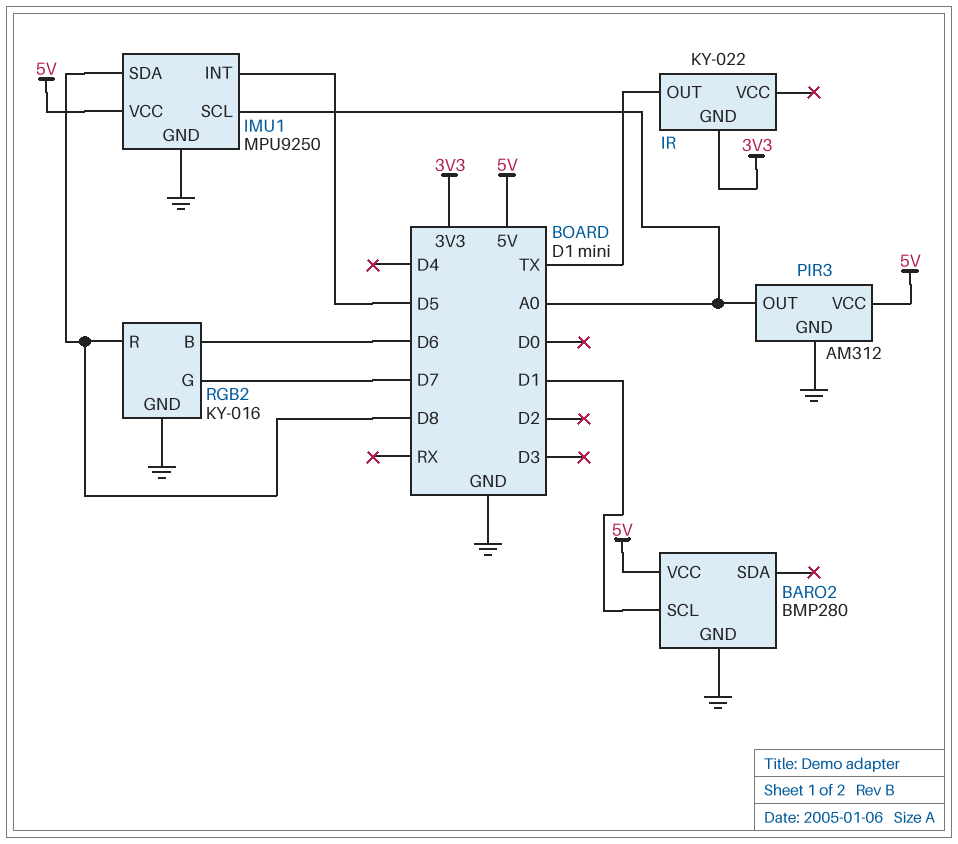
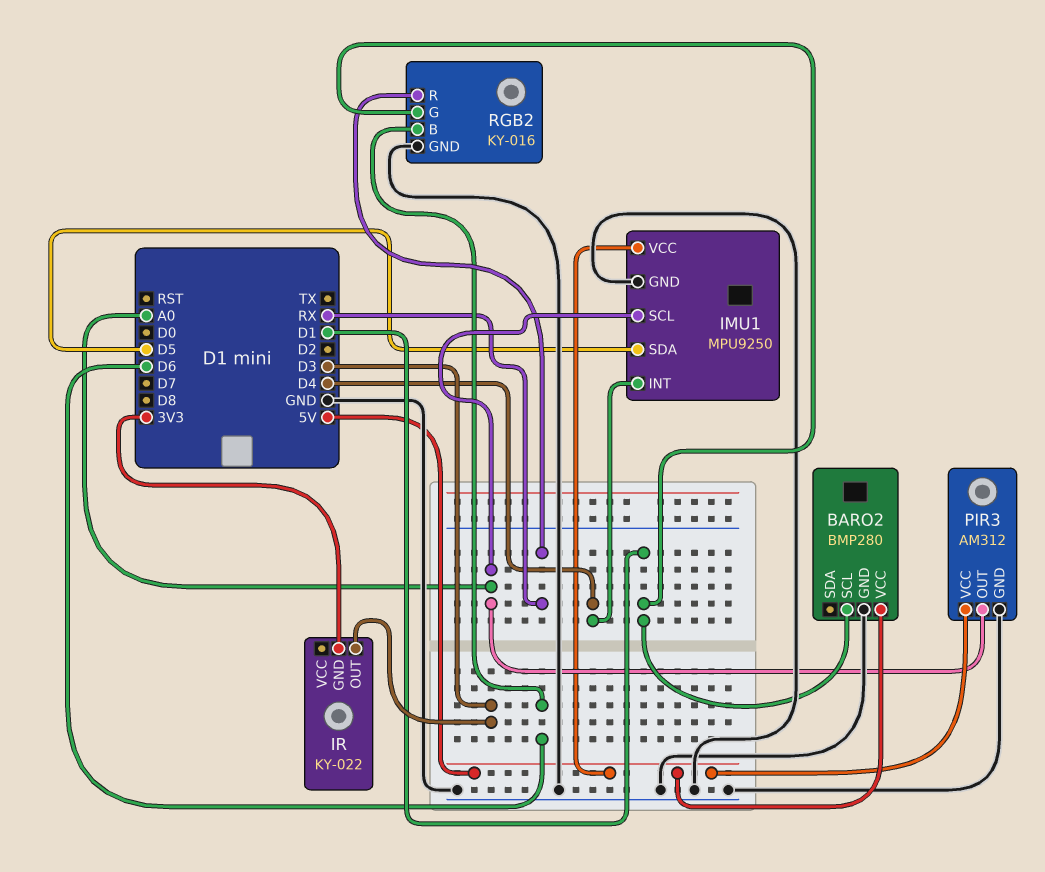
IMU1 pin INT: D5 -> D4
IMU1 pin SDA: D8 -> D5
IR pin OUT: TX -> D3
RGB2 pin G: D7 -> D1
RGB2 pin R: D8 -> RX

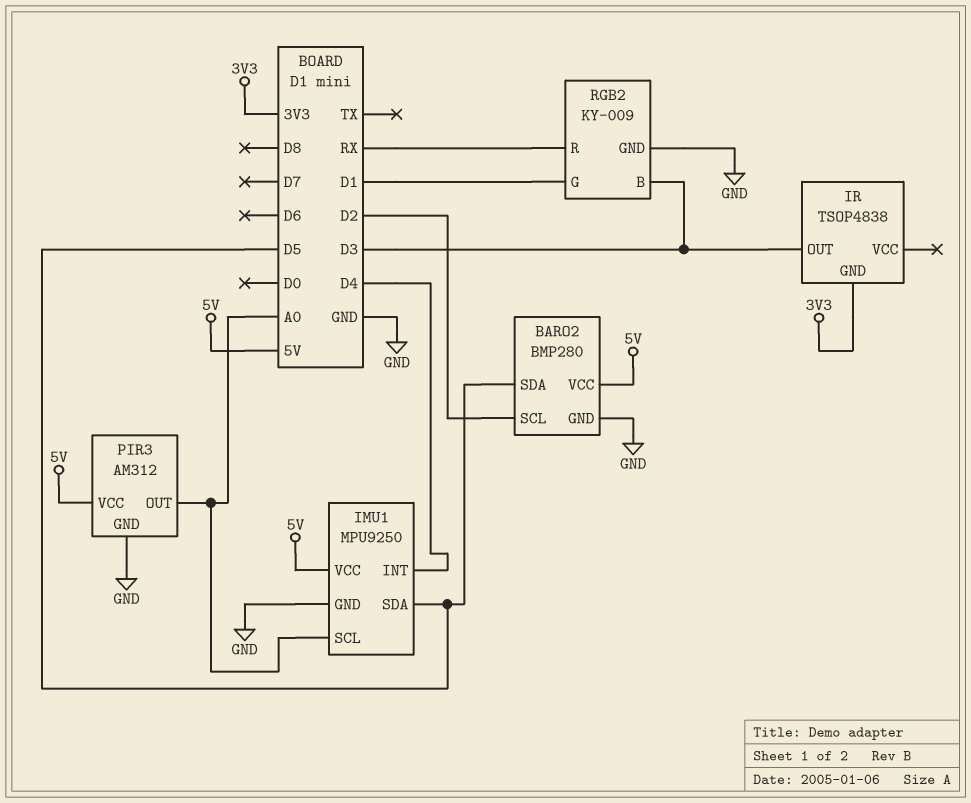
BARO2 pin SCL: D1 -> D2
BARO2 pin SDA: none -> D5
IR: KY-022 -> TSOP4838
RGB2: KY-016 -> KY-009
RGB2 pin B: D6 -> D3

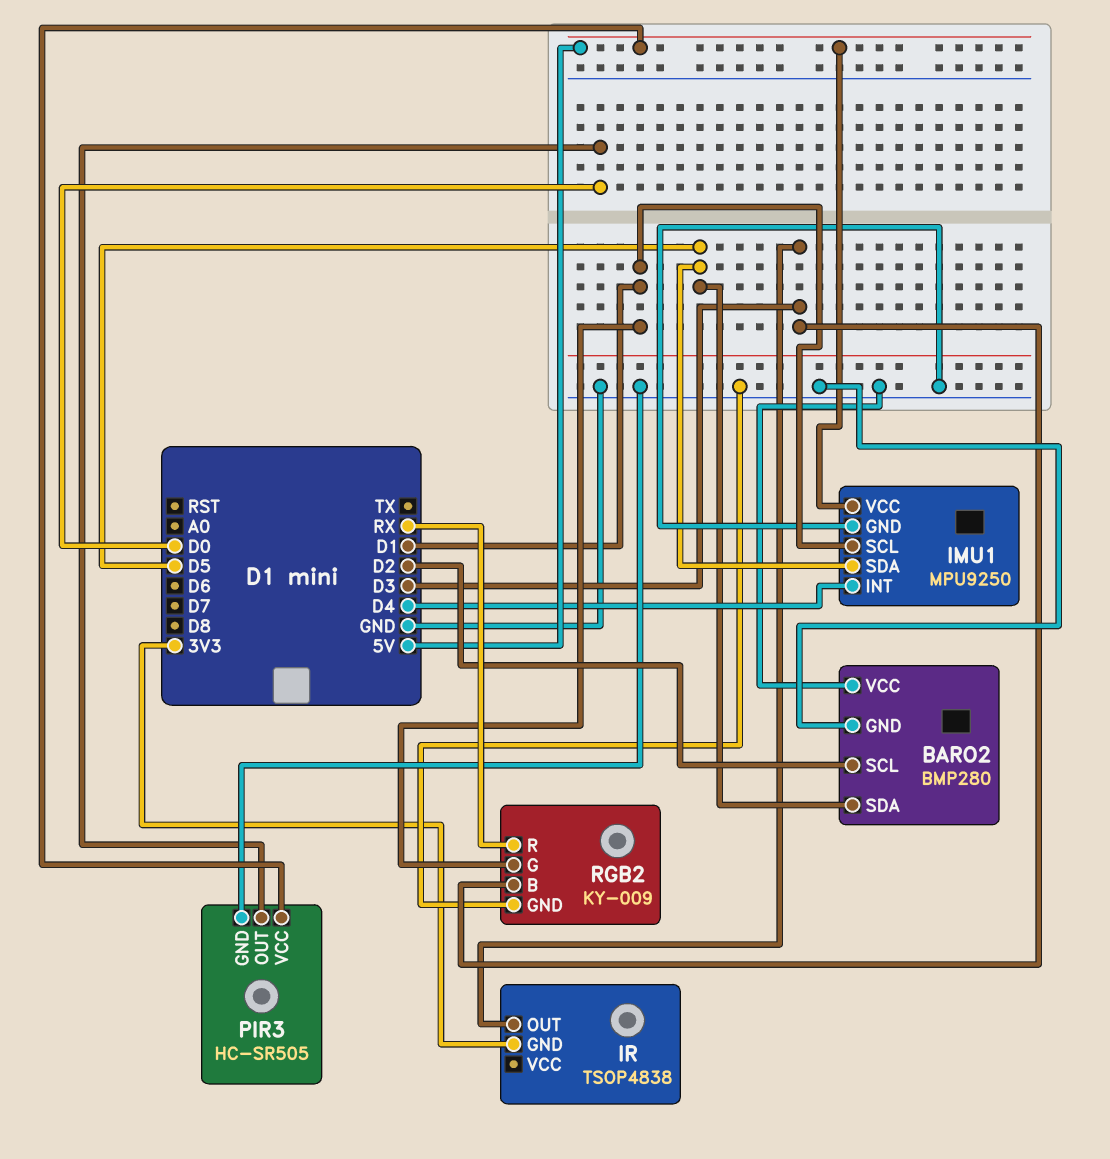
BARO2 pin VCC: 5V -> GND
IMU1 pin SCL: A0 -> D1
PIR3: AM312 -> HC-SR505
PIR3 pin OUT: A0 -> D0

